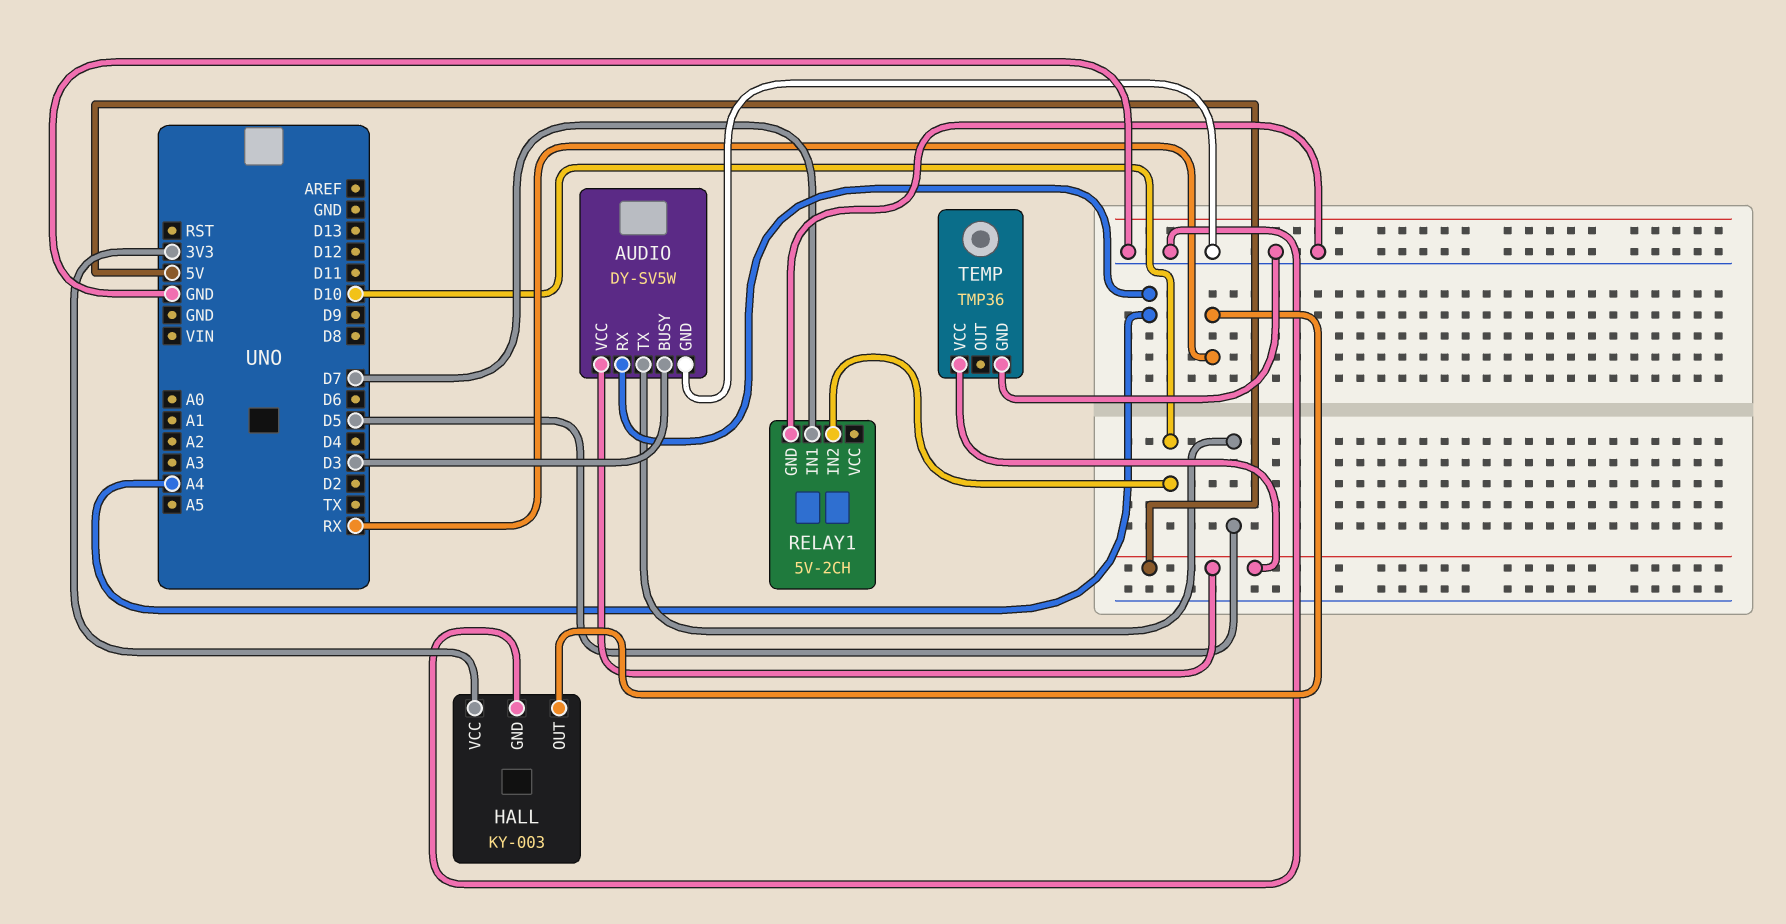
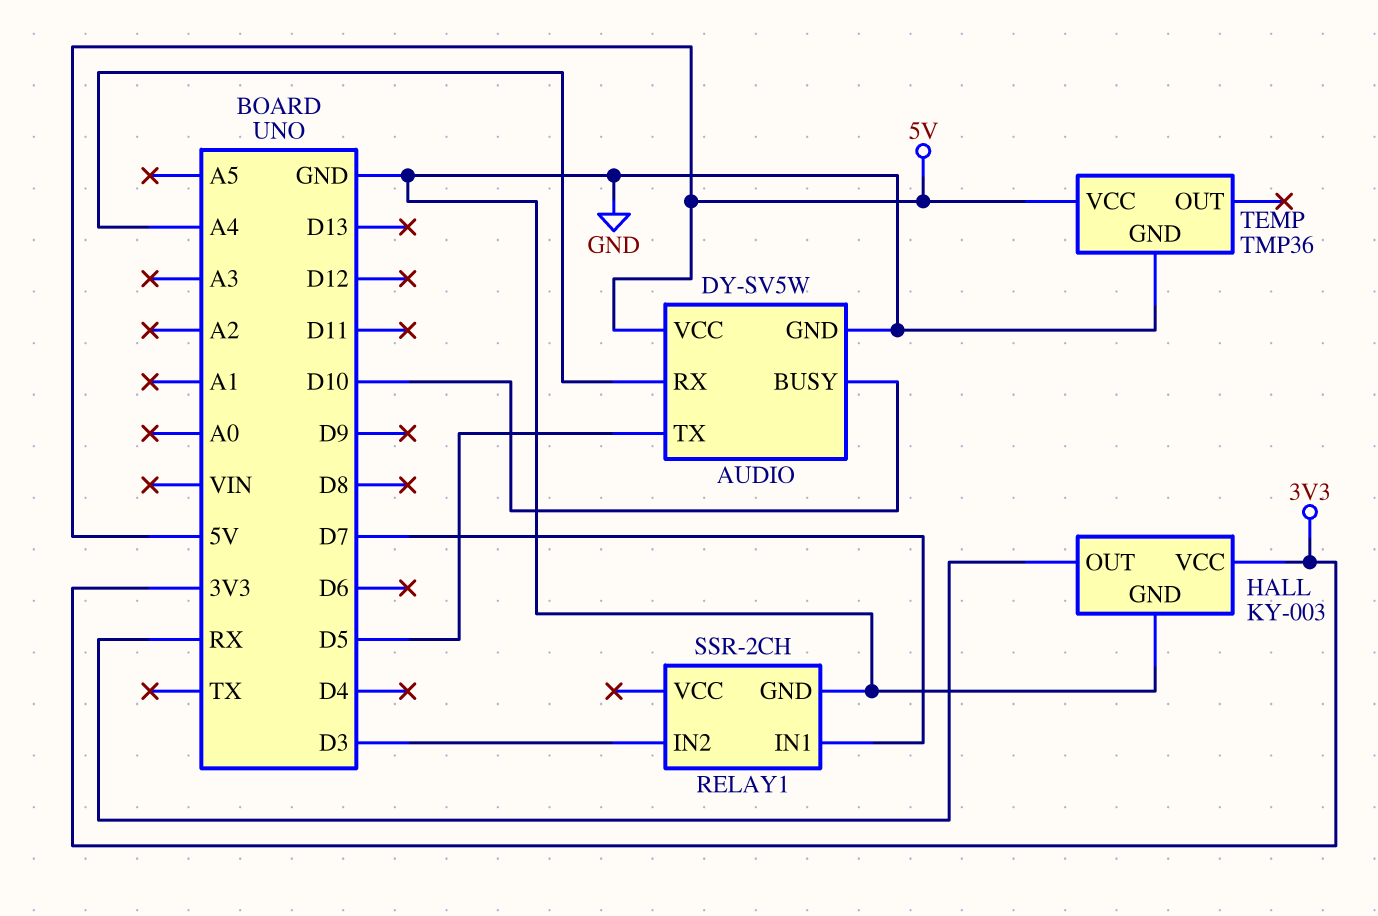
AUDIO pin BUSY: D3 -> D10
RELAY1: 5V-2CH -> SSR-2CH
RELAY1 pin IN2: D10 -> D3

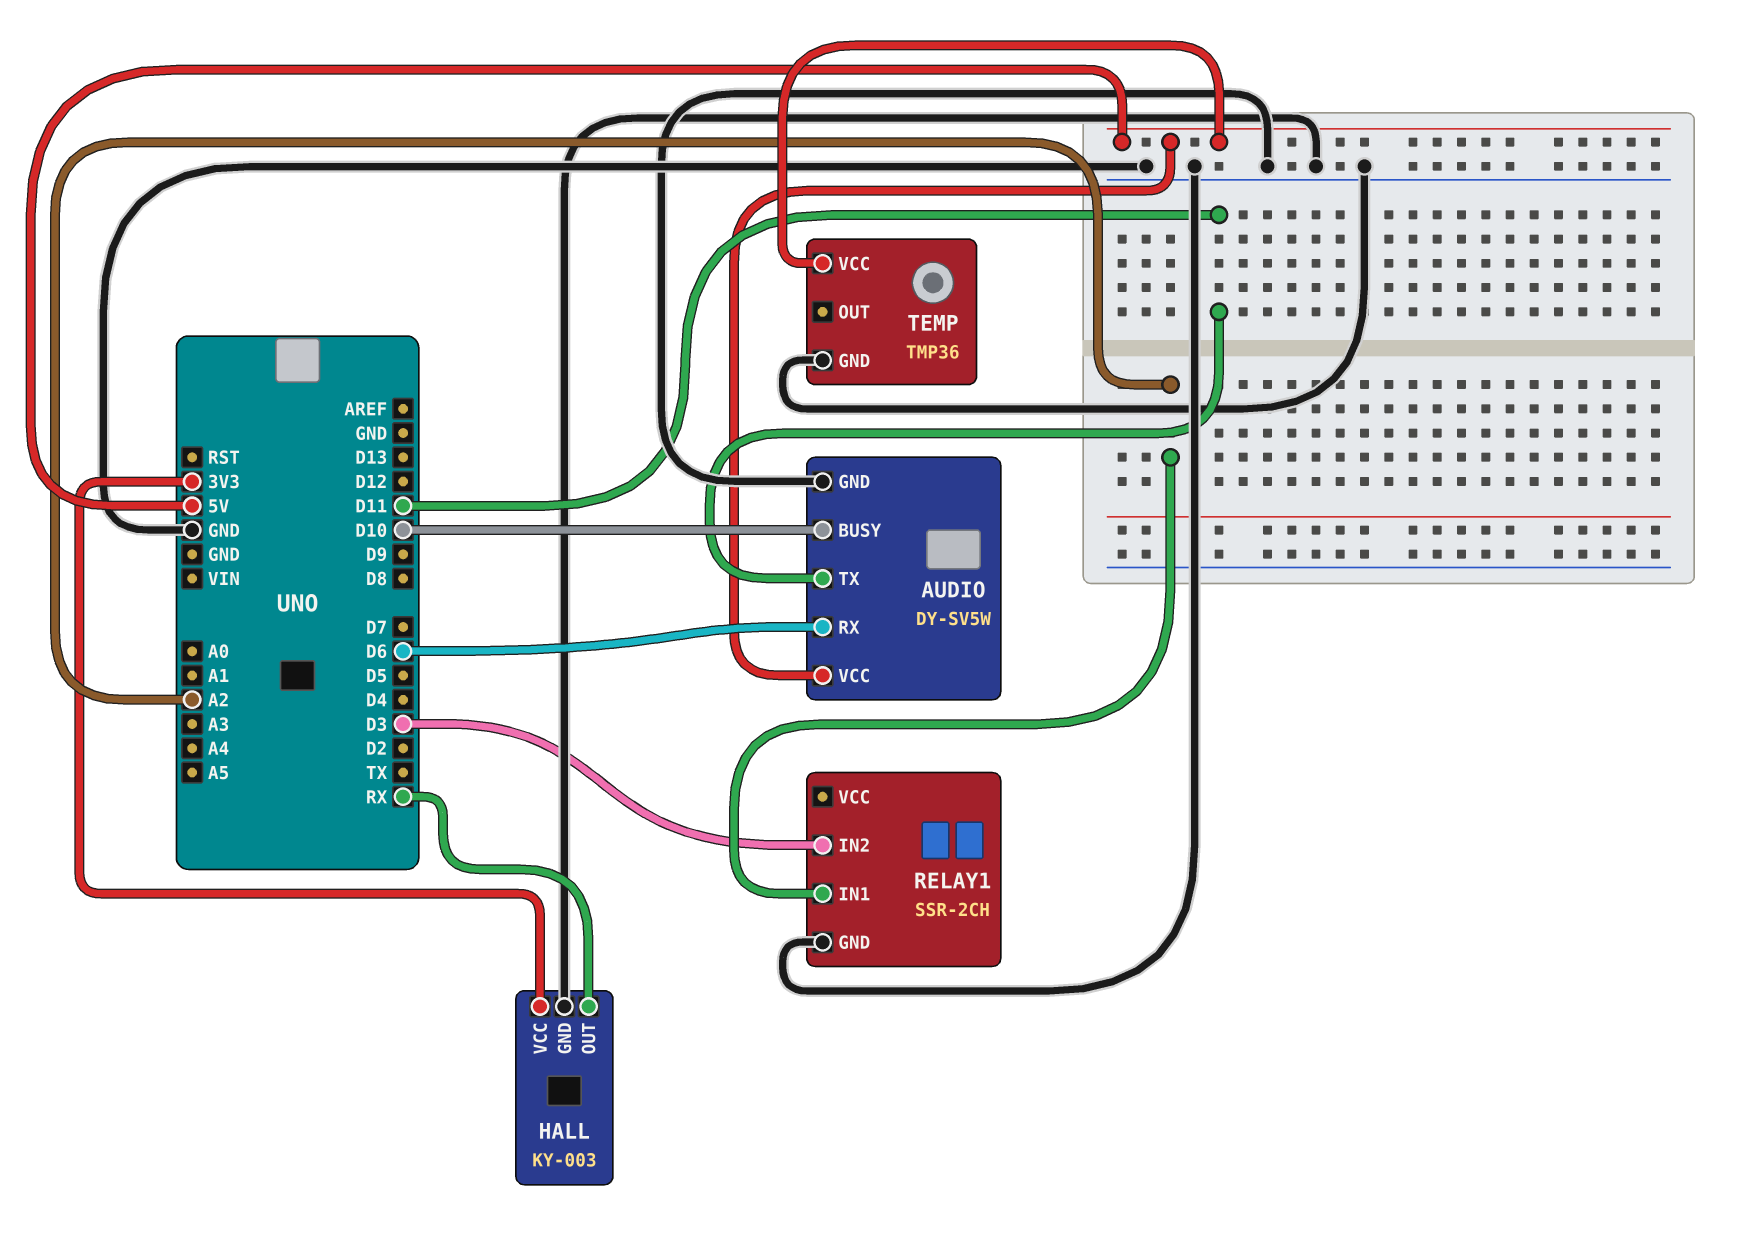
AUDIO pin RX: A4 -> D6
AUDIO pin TX: D5 -> D11
RELAY1 pin IN1: D7 -> A2

